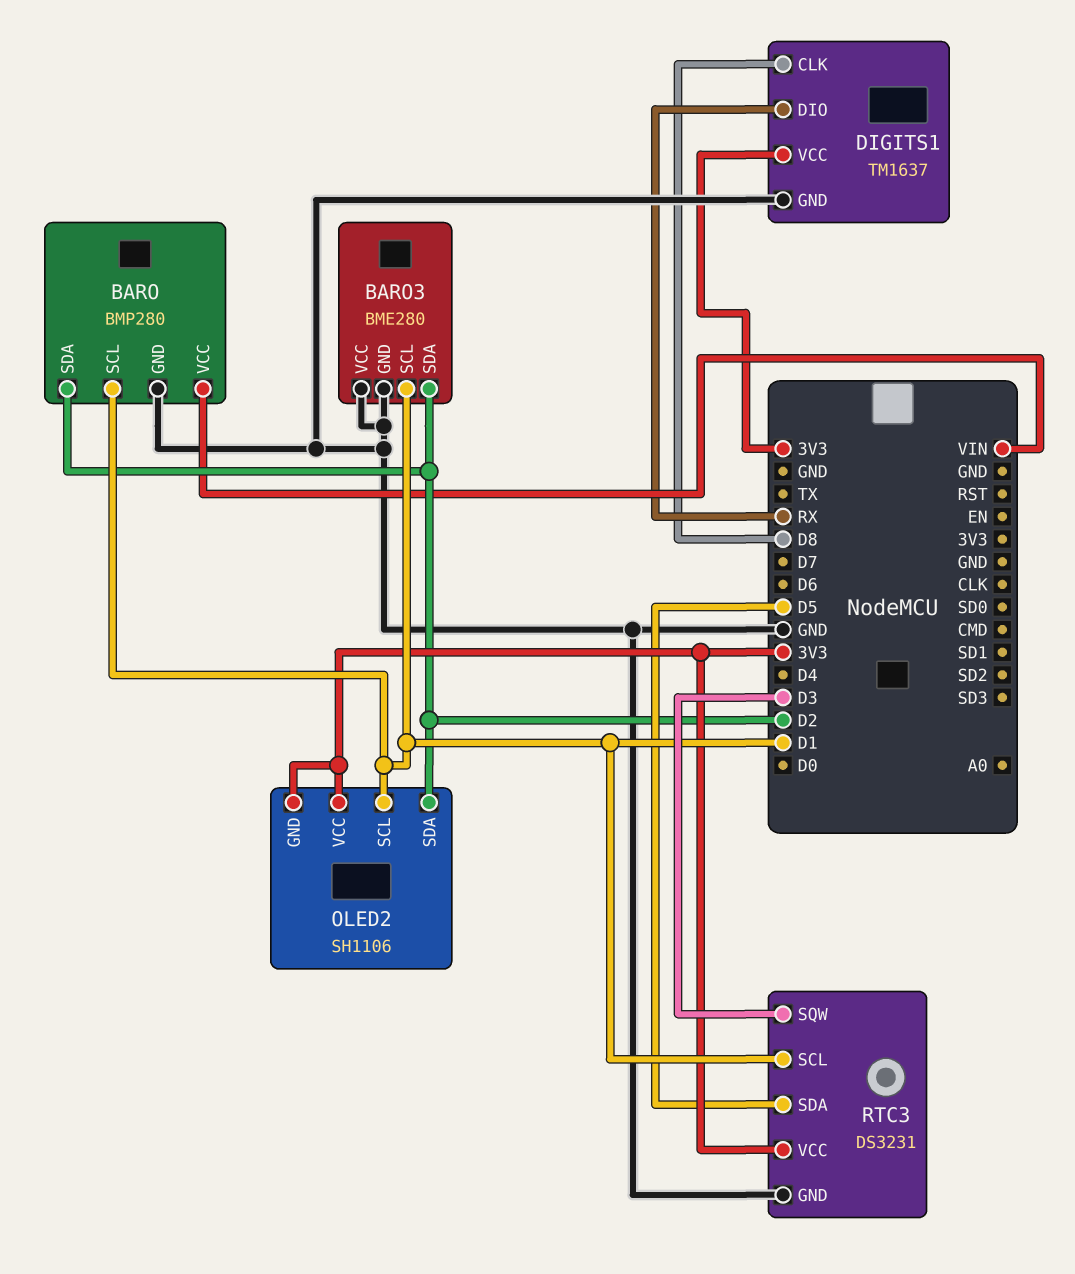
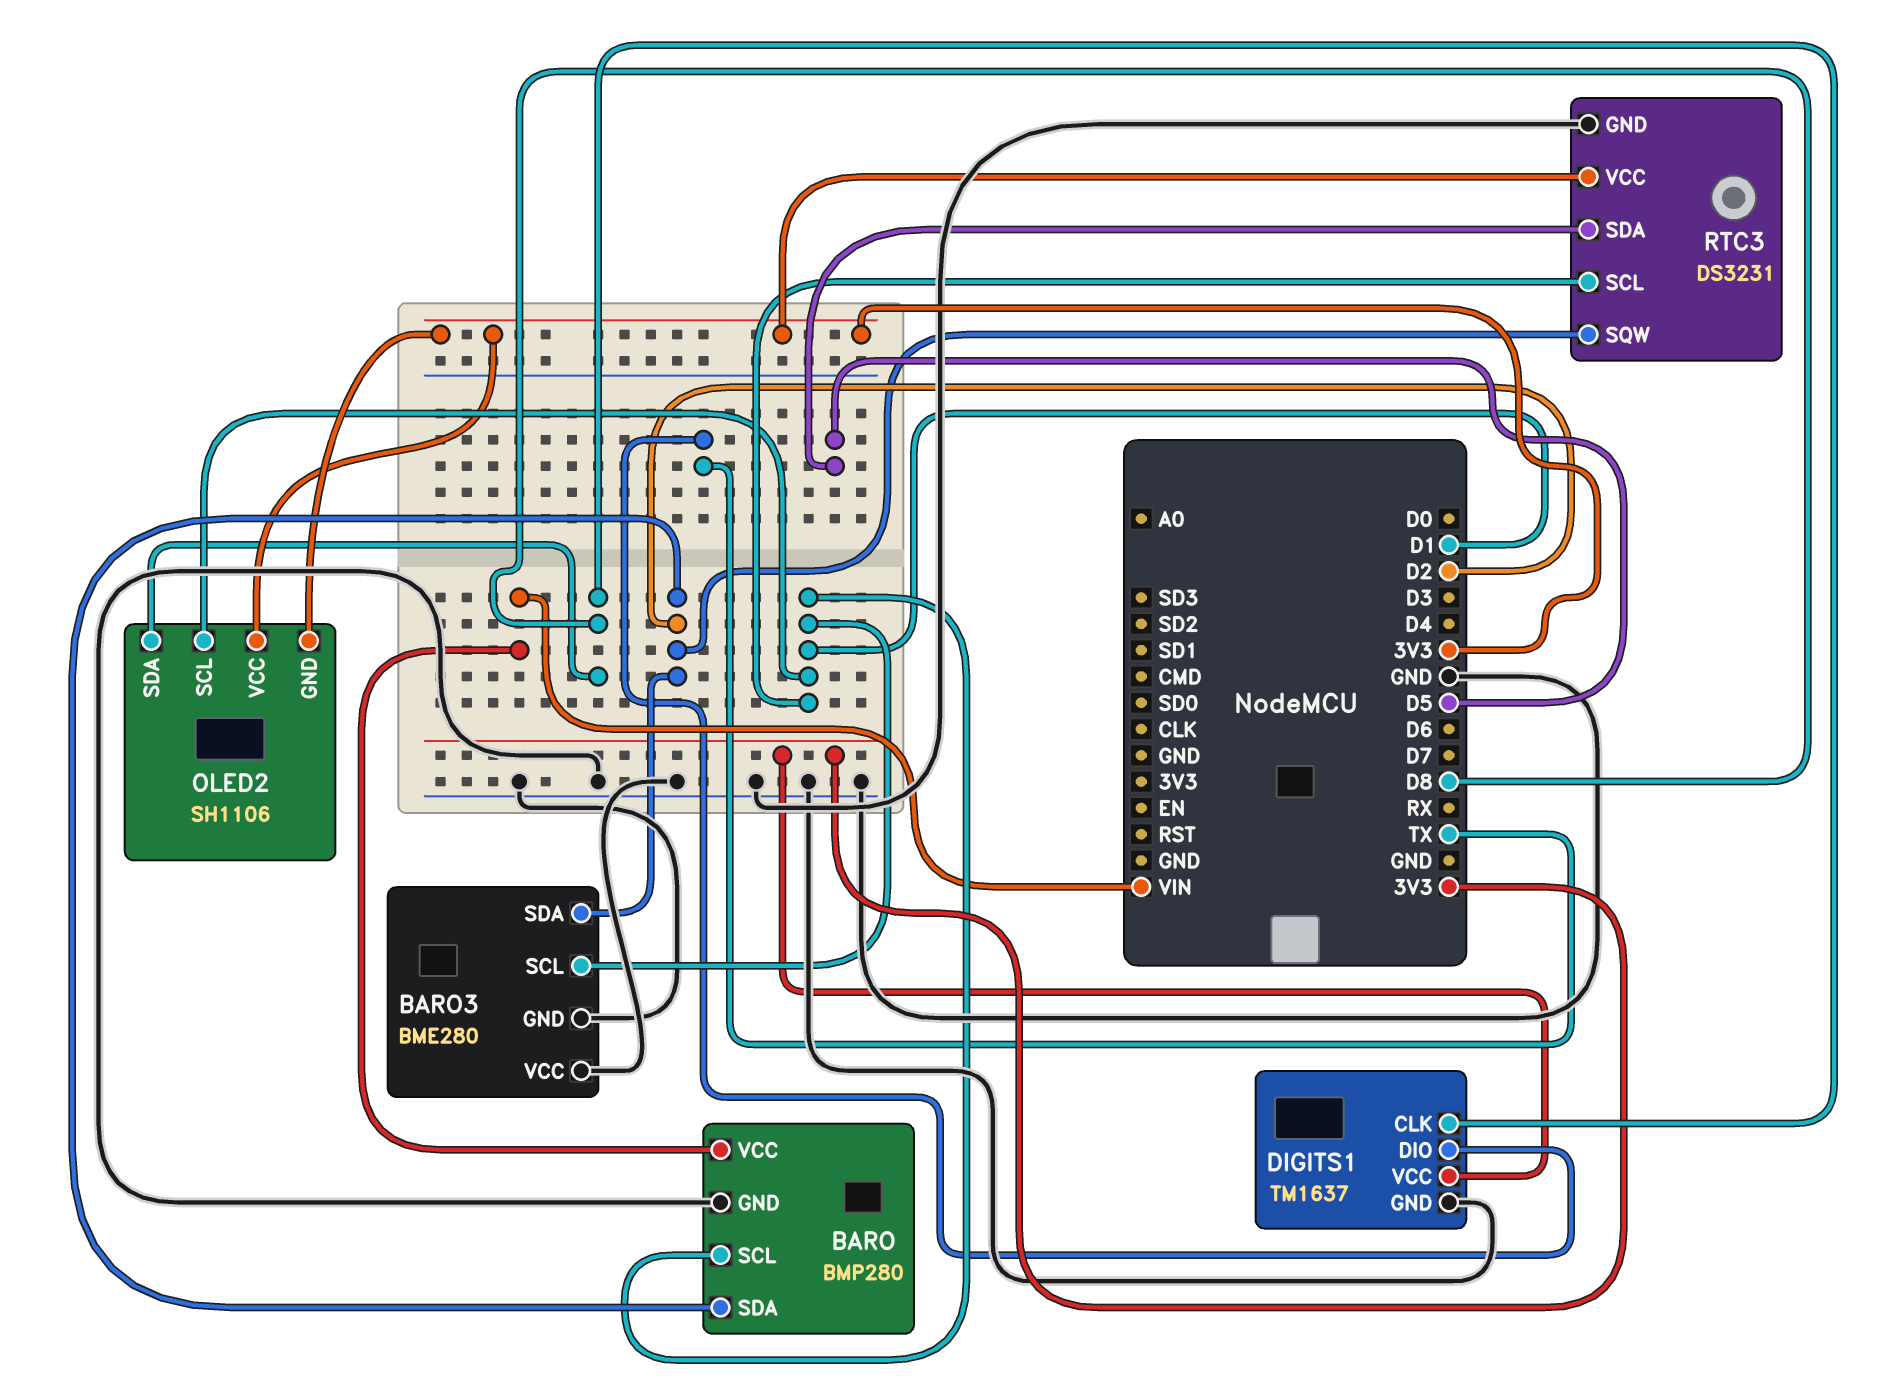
DIGITS1 pin DIO: RX -> TX
OLED2 pin SDA: D2 -> D8
RTC3 pin SQW: D3 -> D2

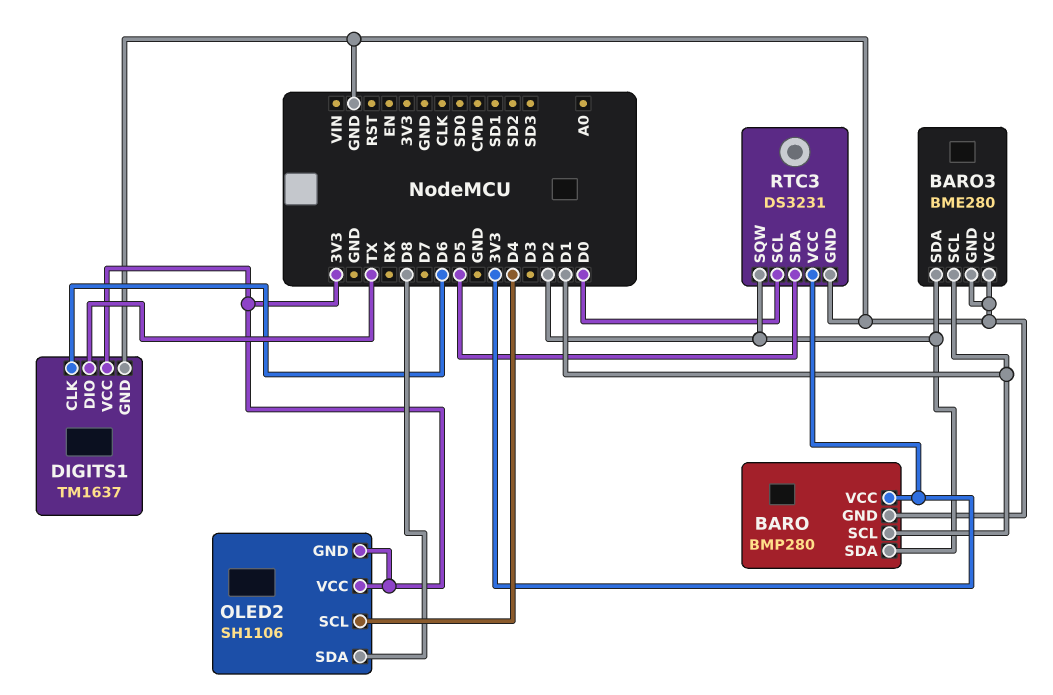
BARO pin VCC: VIN -> 3V3
DIGITS1 pin CLK: D8 -> D6
OLED2 pin SCL: D1 -> D4
RTC3 pin SCL: D1 -> D0

